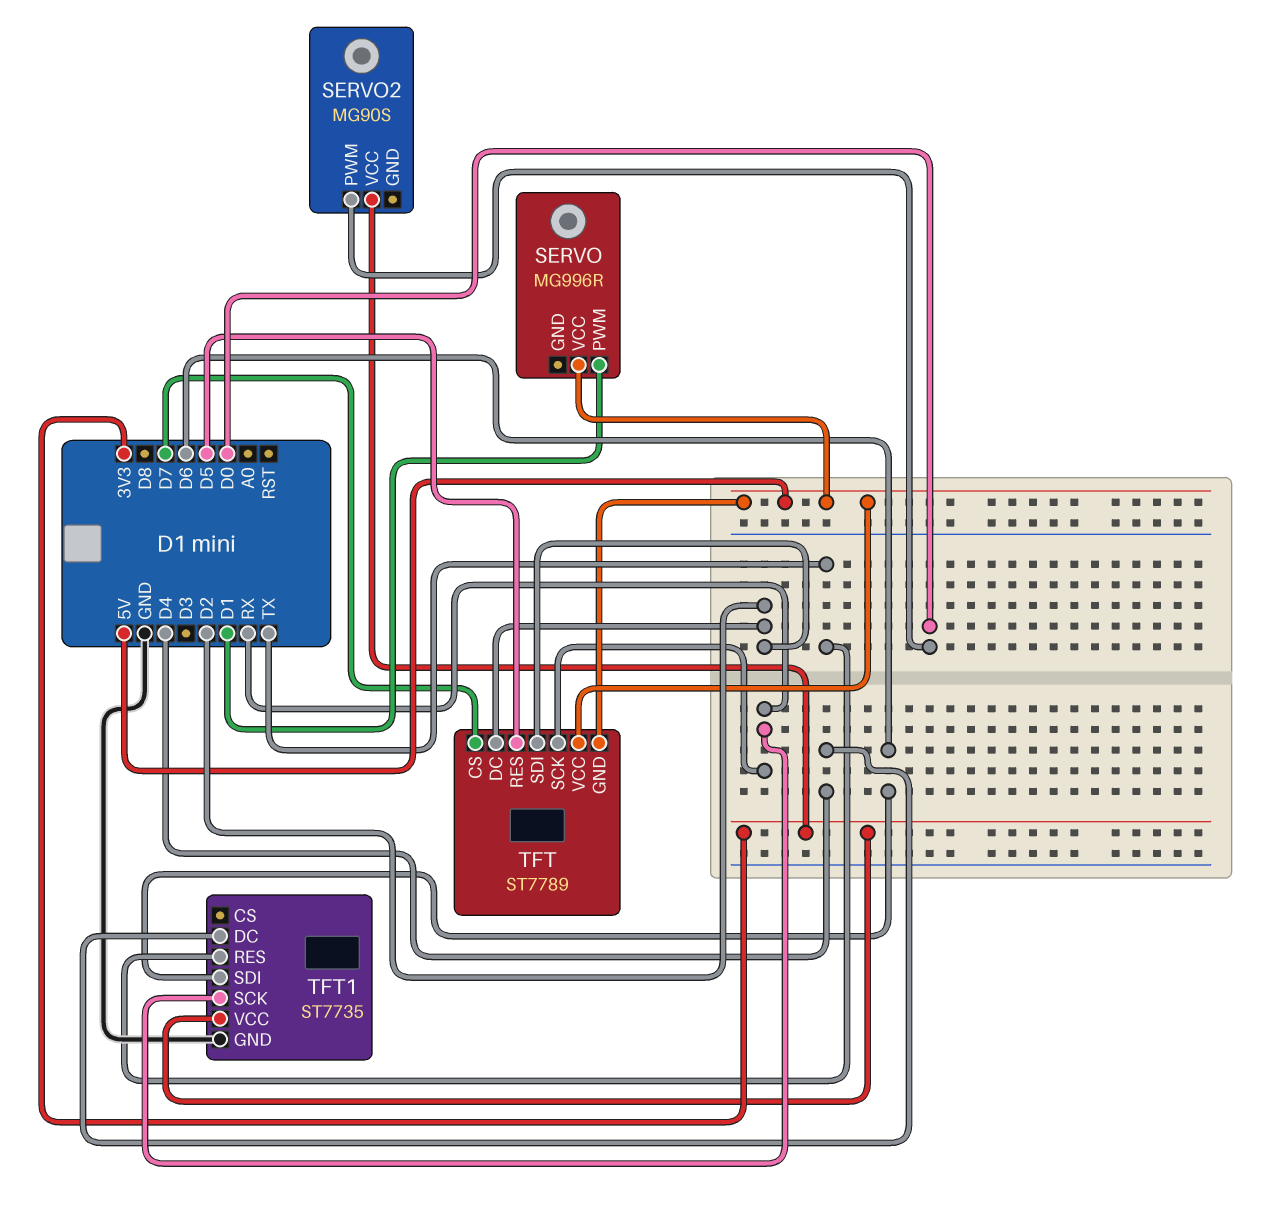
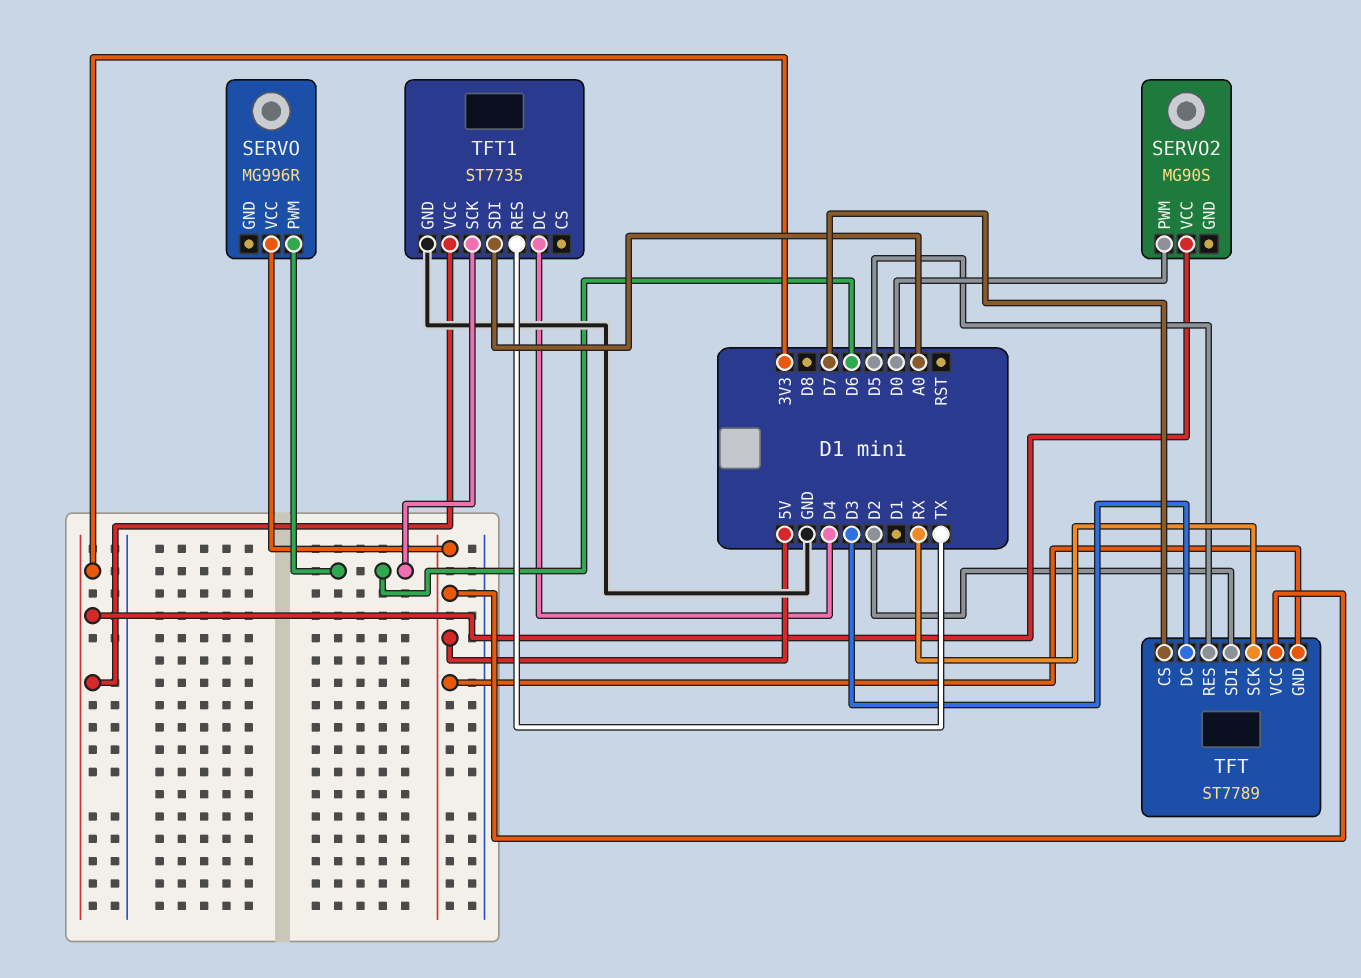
SERVO pin PWM: D1 -> D6
TFT pin DC: D2 -> D3
TFT1 pin SCK: RX -> D6
TFT1 pin SDI: D6 -> A0

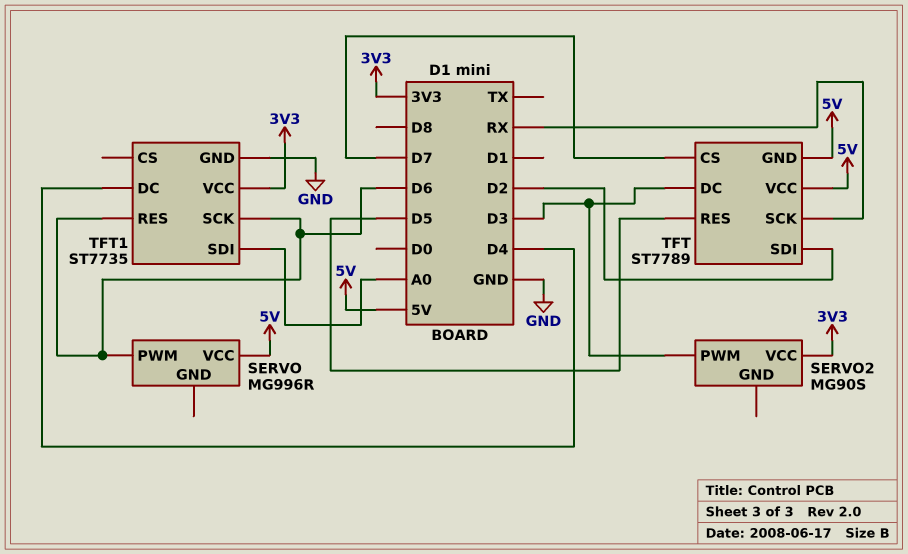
SERVO2 pin PWM: D0 -> D3
TFT1 pin RES: TX -> D6

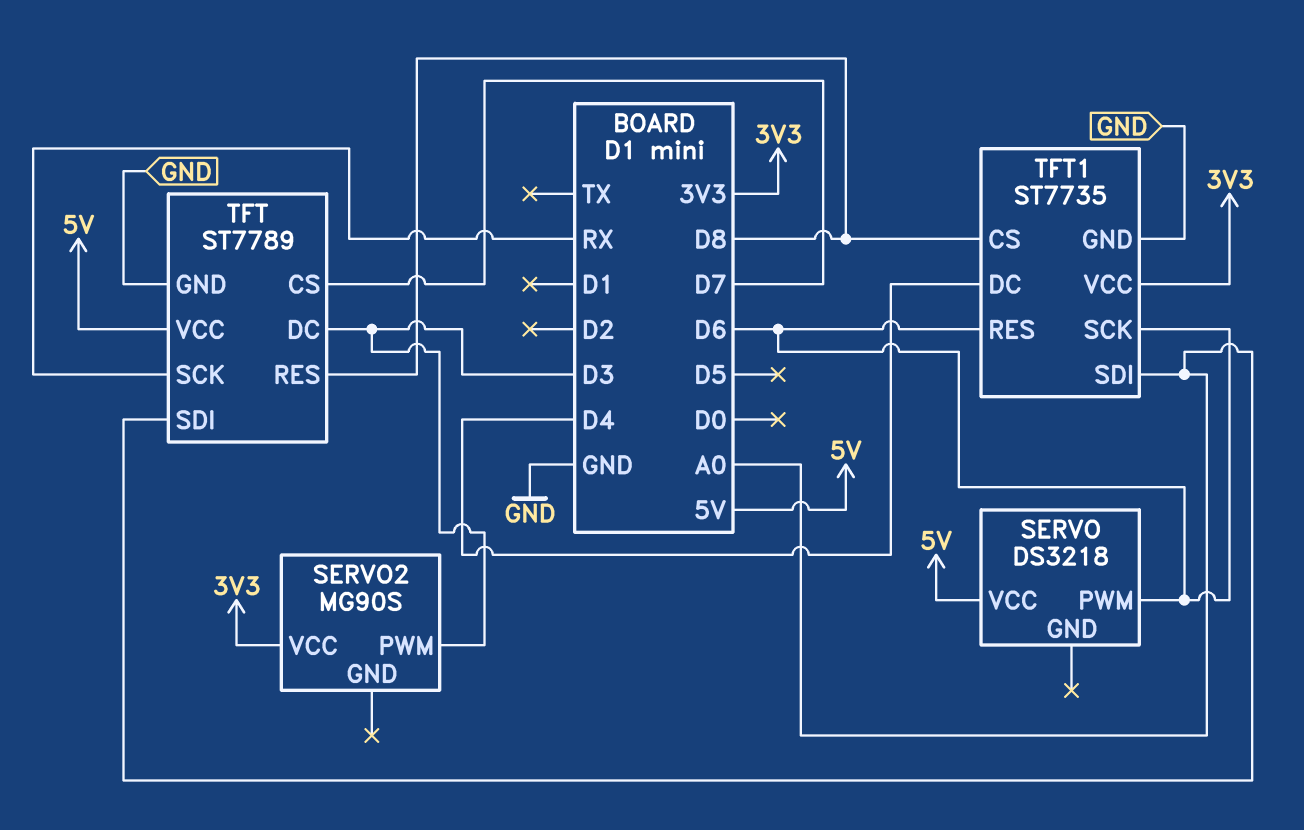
SERVO: MG996R -> DS3218
TFT pin GND: 5V -> GND
TFT pin RES: D5 -> D8
TFT pin SDI: D2 -> A0
TFT1 pin CS: none -> D8

